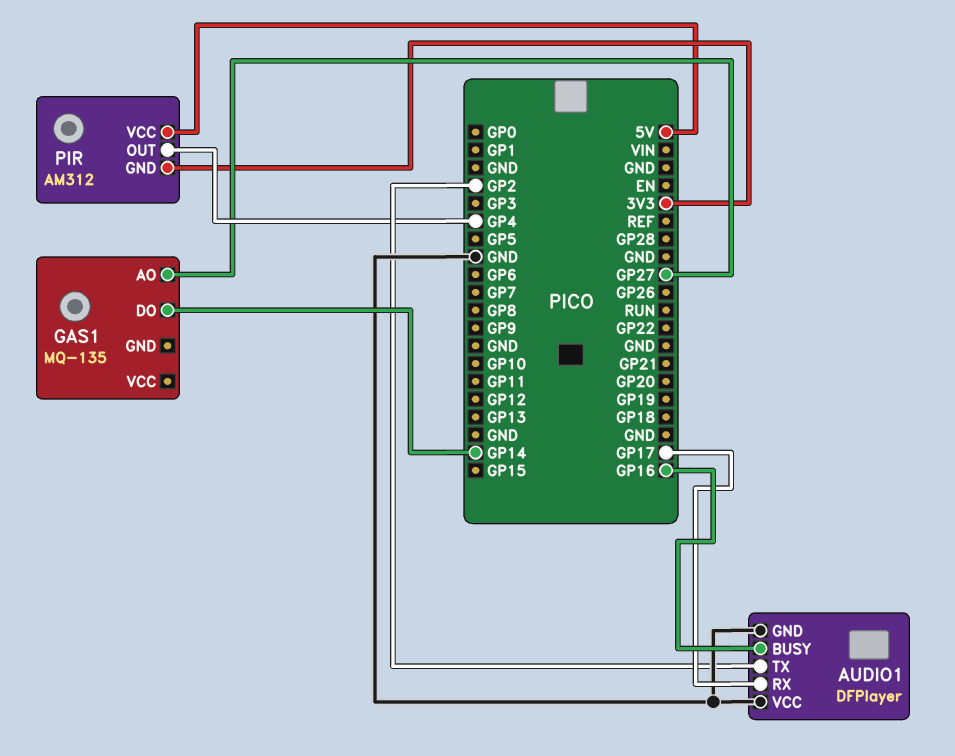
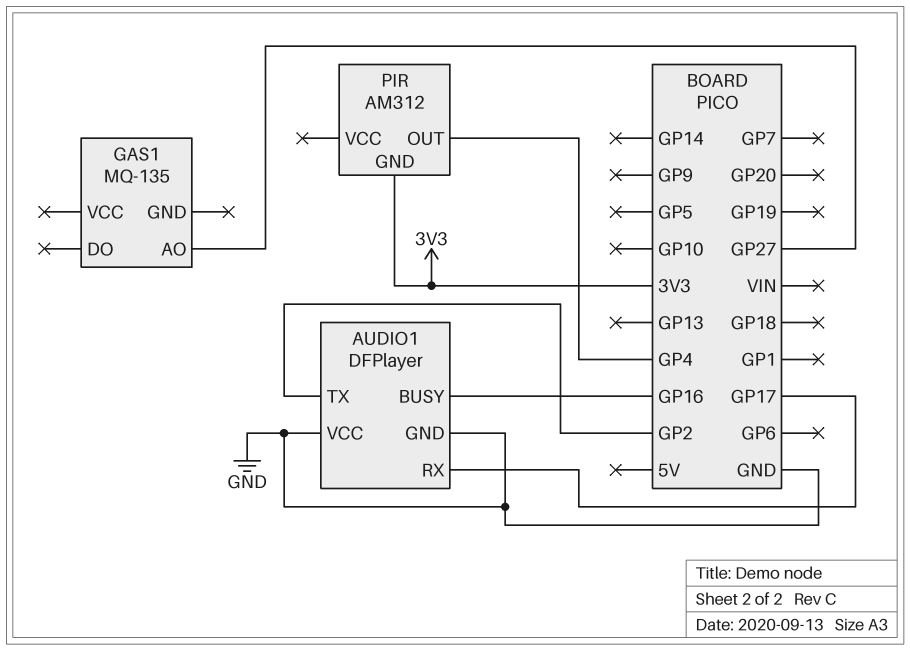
GAS1 pin DO: GP14 -> none
PIR pin VCC: 5V -> none

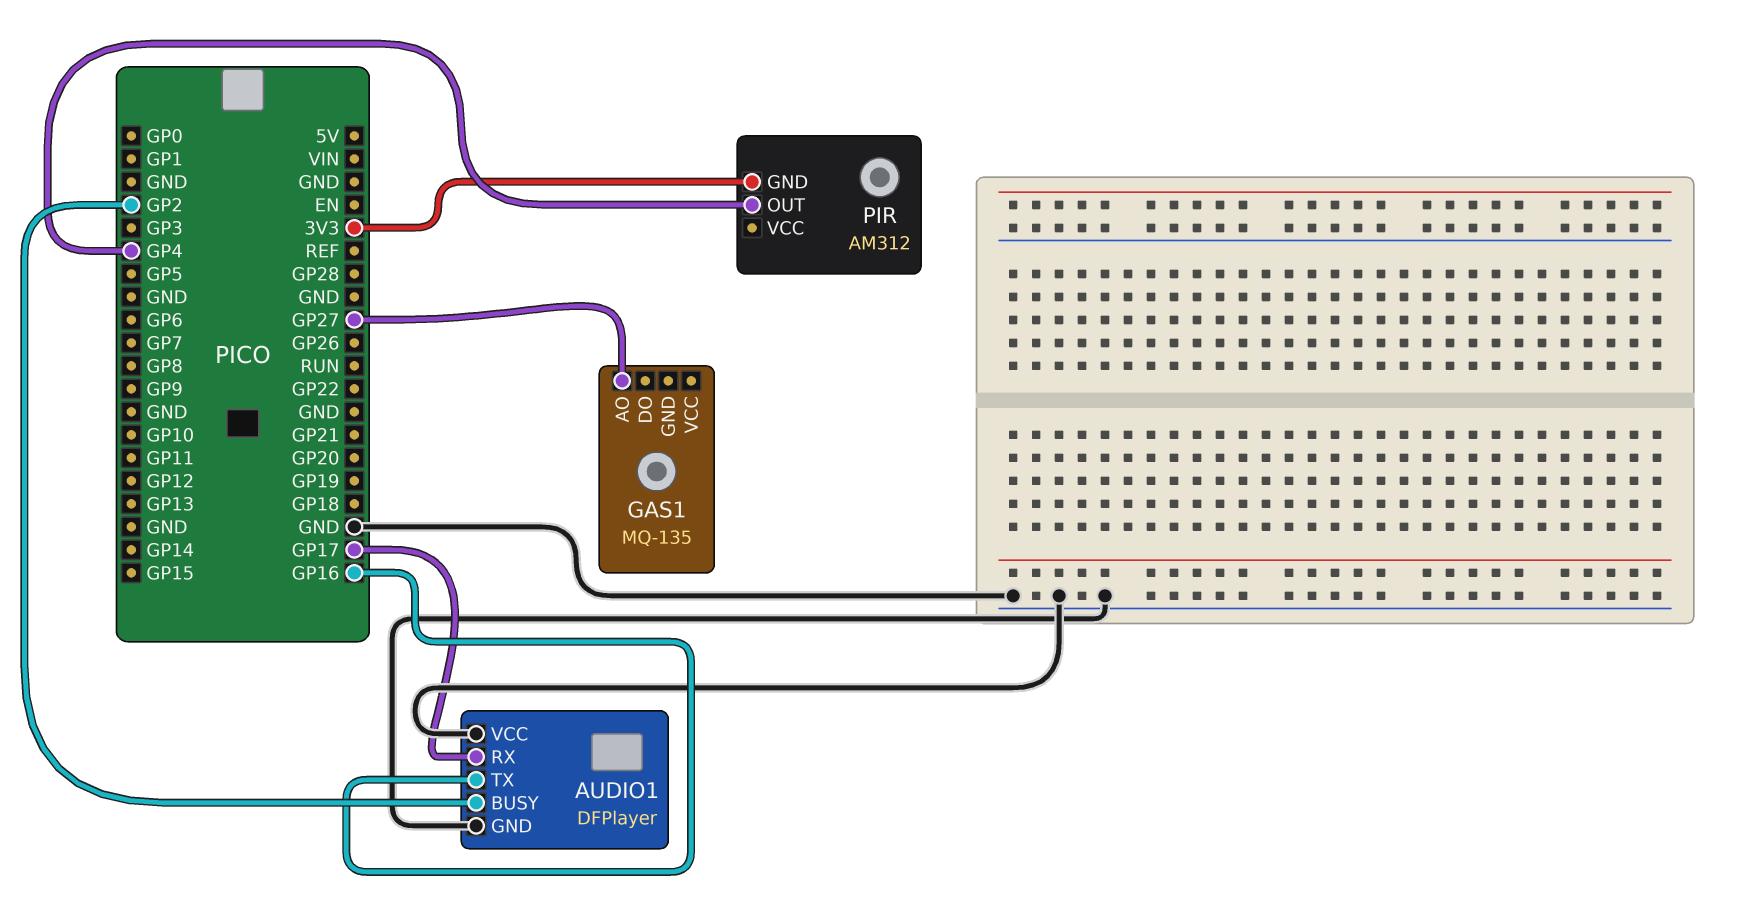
AUDIO1 pin BUSY: GP16 -> GP2
AUDIO1 pin TX: GP2 -> GP16

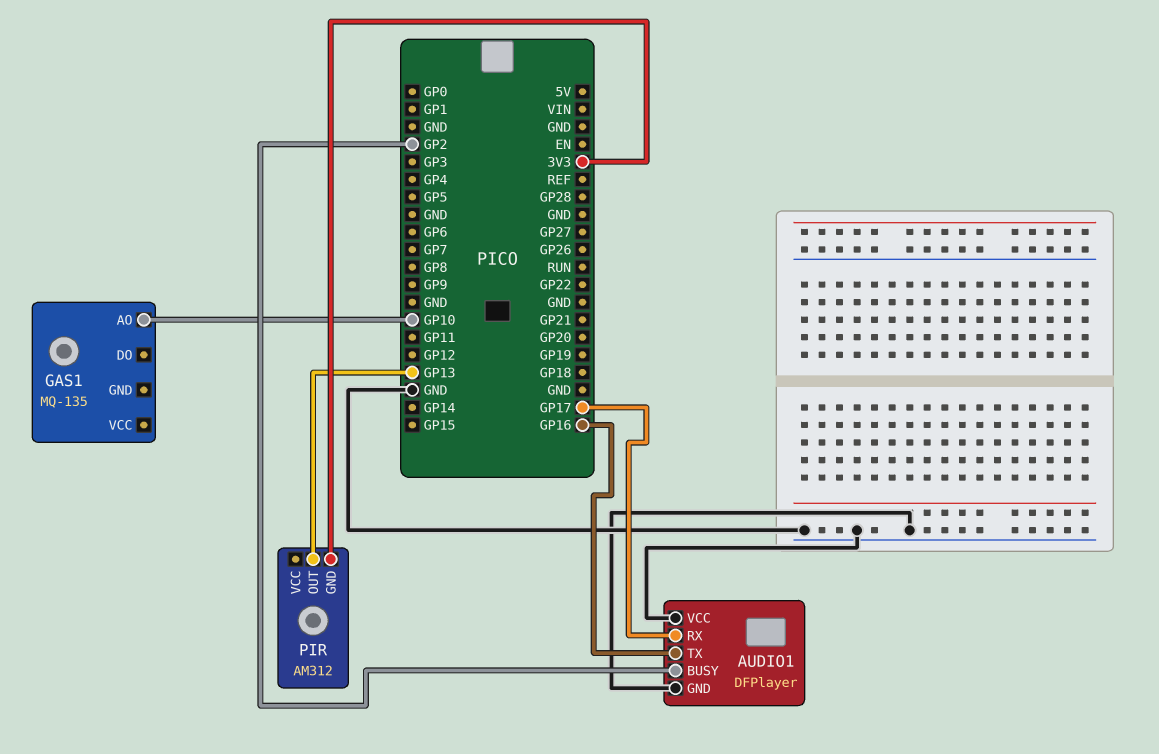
GAS1 pin AO: GP27 -> GP10
PIR pin OUT: GP4 -> GP13

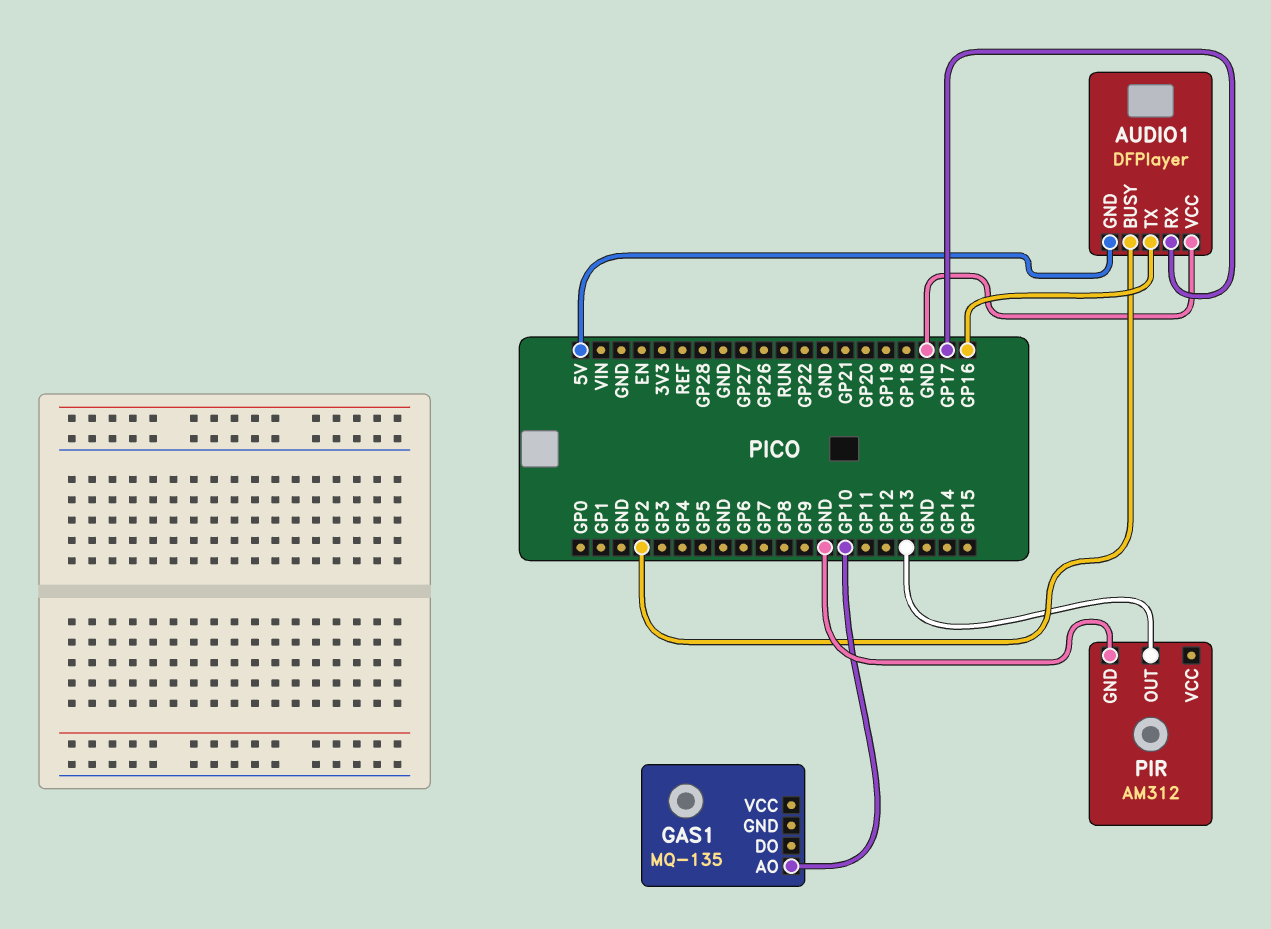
AUDIO1 pin GND: GND -> 5V
PIR pin GND: 3V3 -> GND

